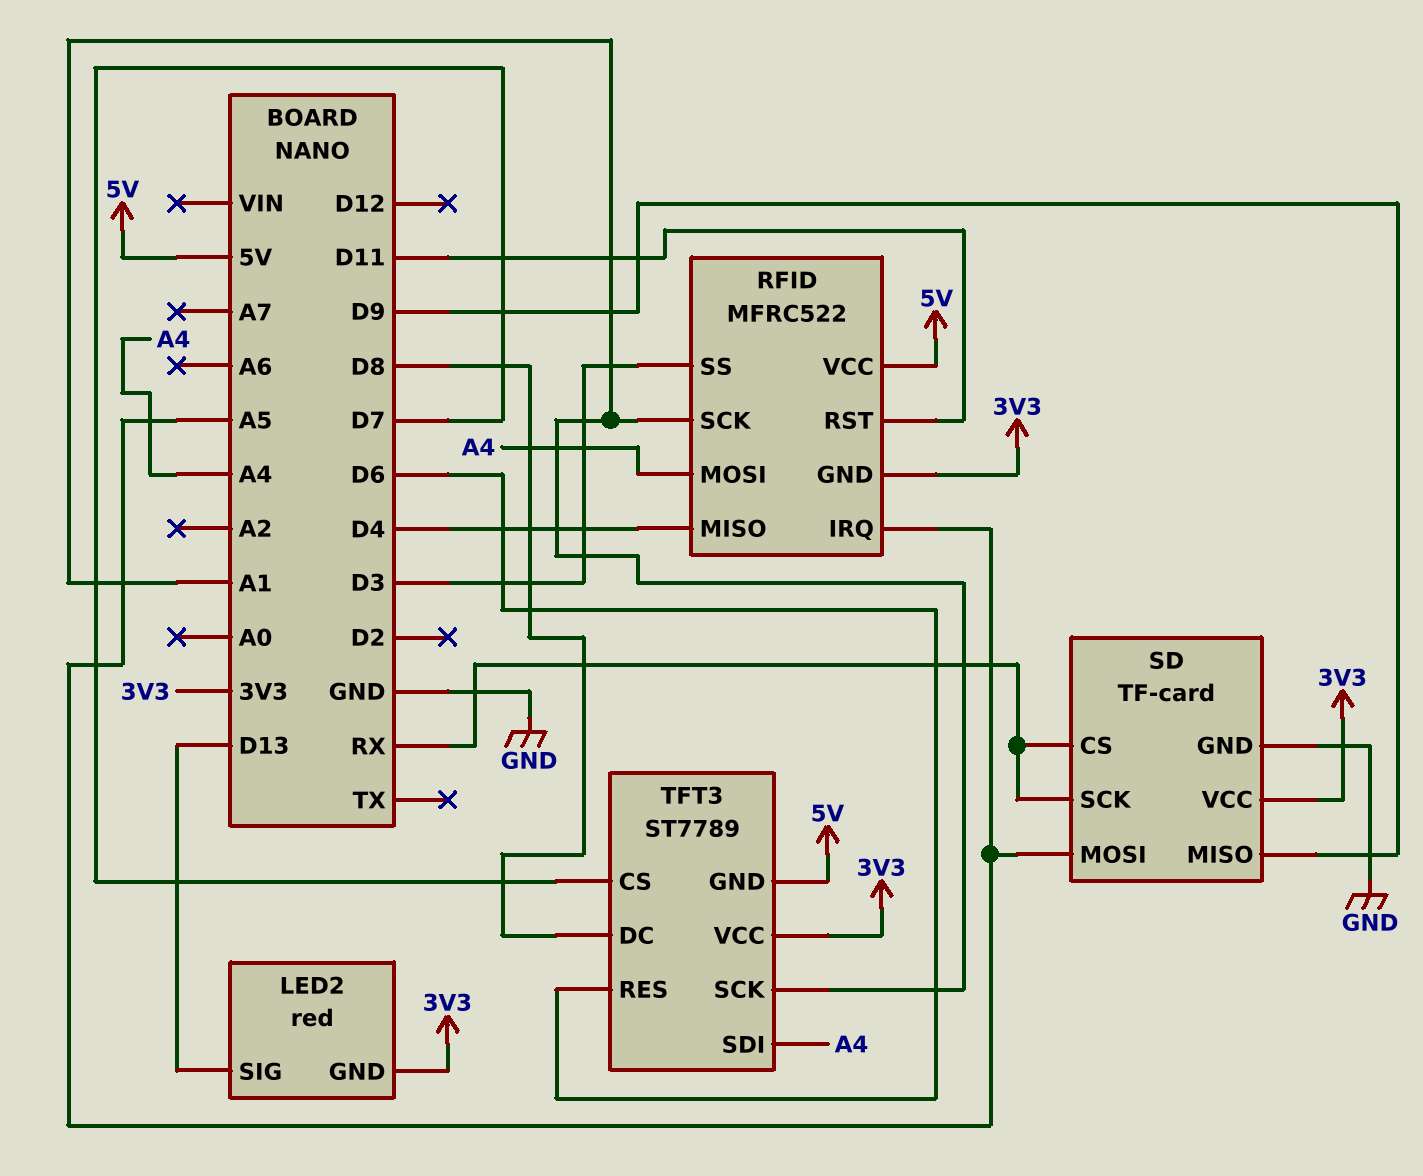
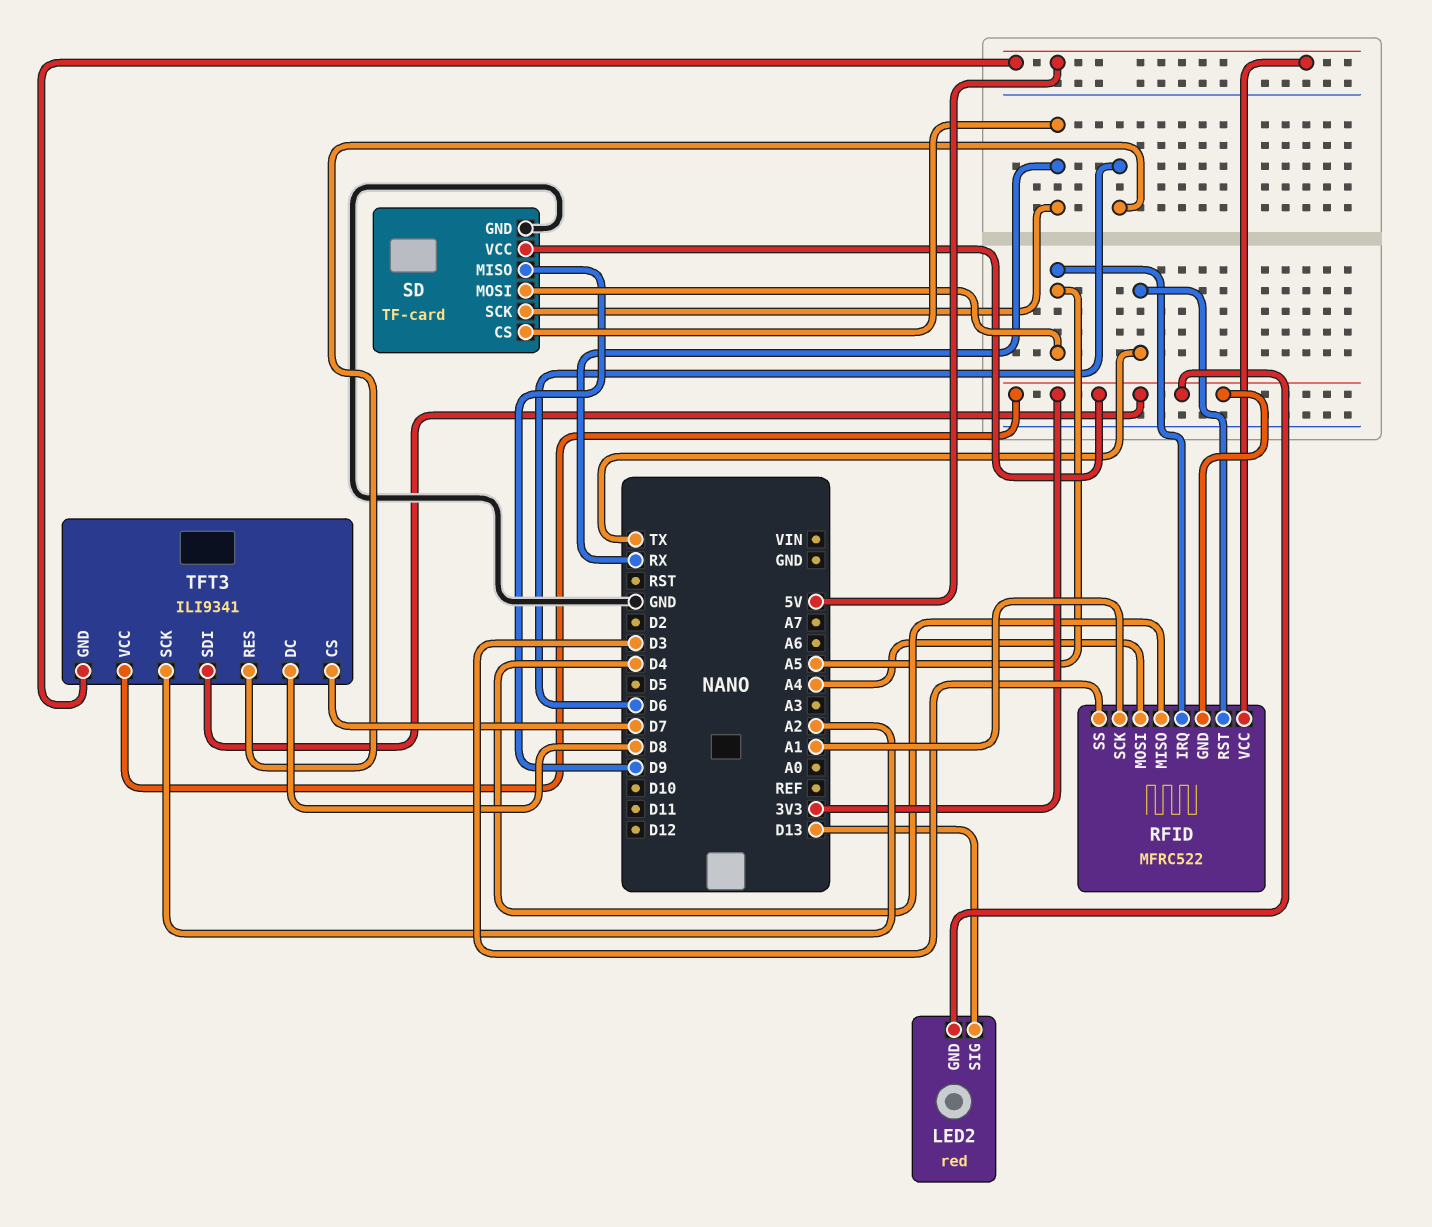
RFID pin RST: D11 -> TX
TFT3: ST7789 -> ILI9341
TFT3 pin SCK: A1 -> A2
TFT3 pin SDI: A4 -> 3V3

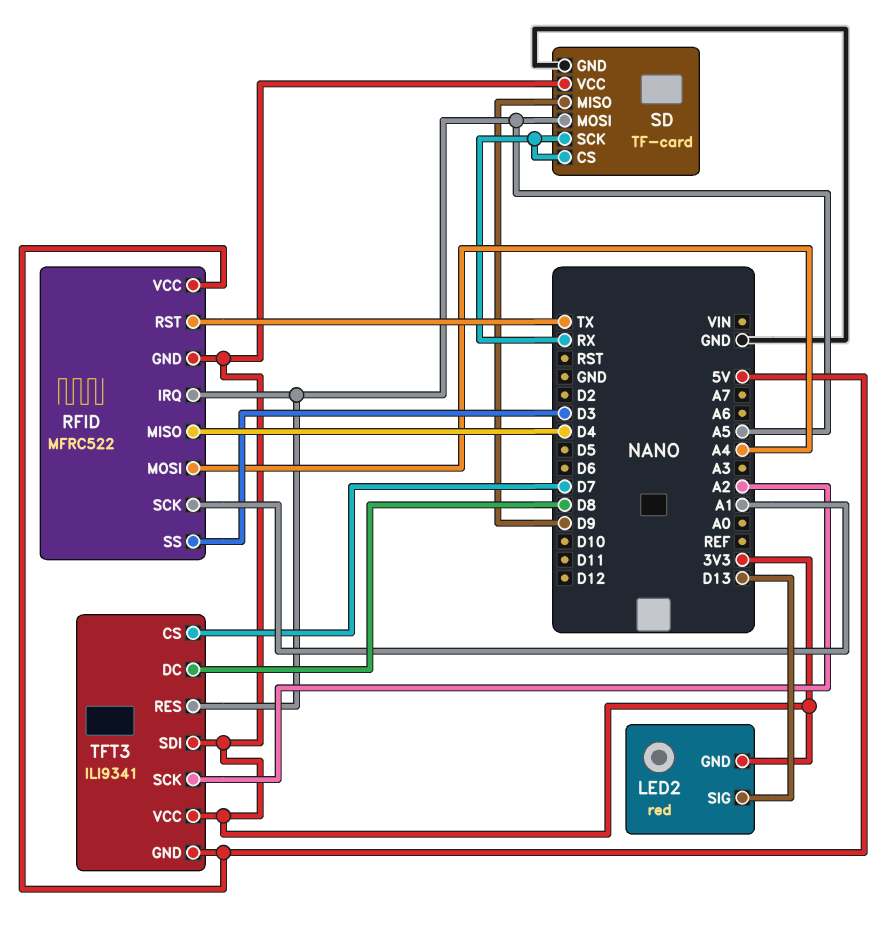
TFT3 pin RES: D6 -> A5

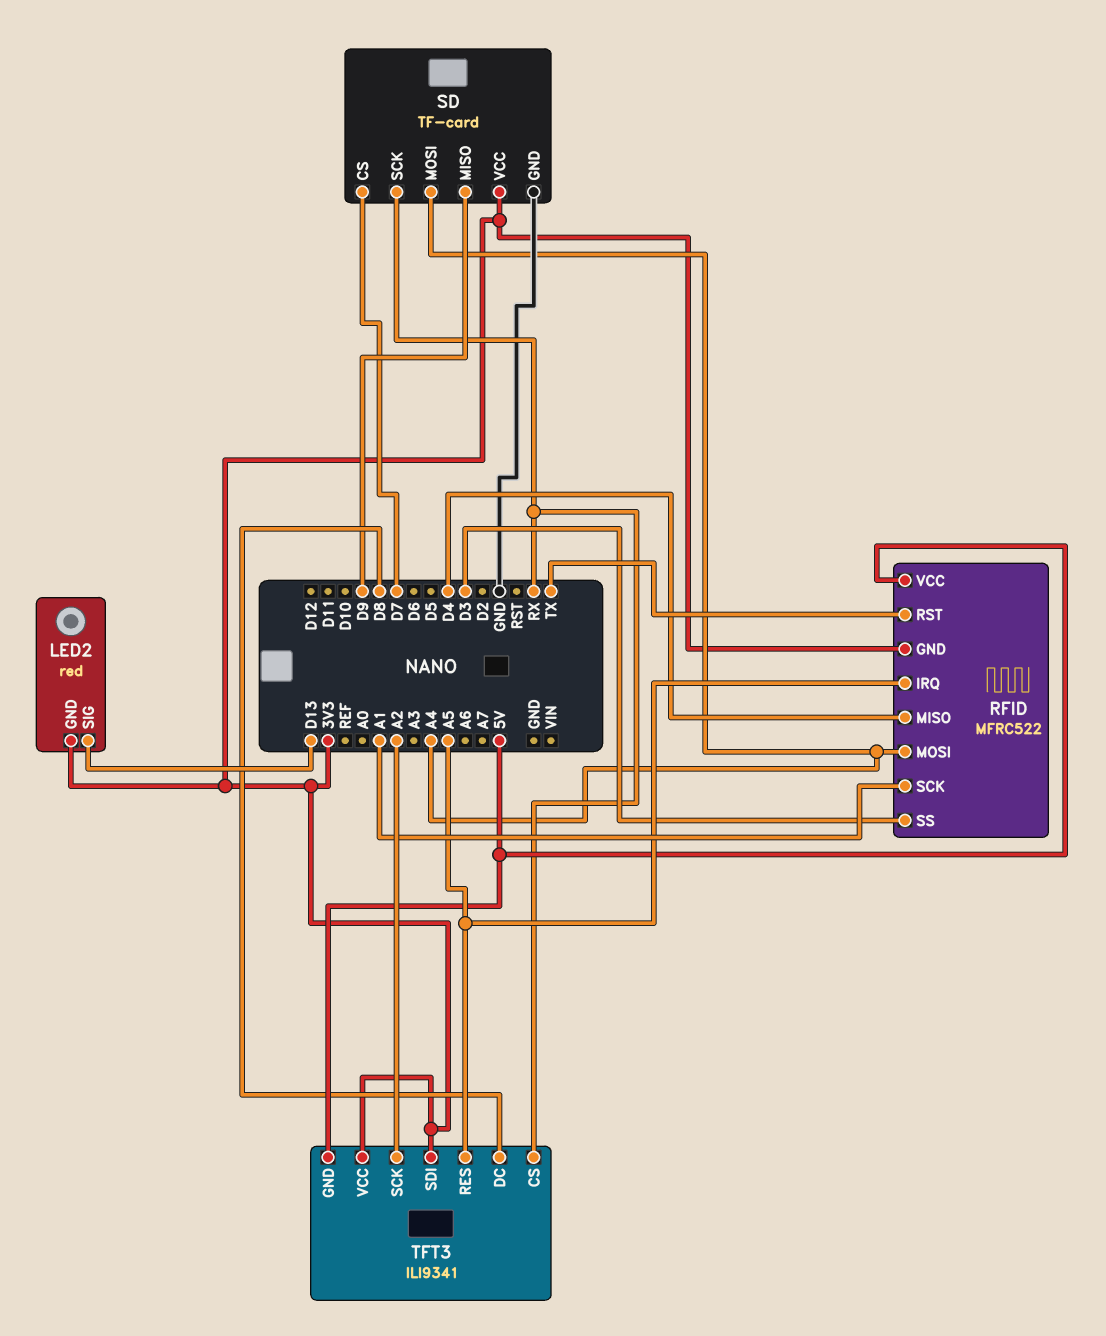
SD pin CS: RX -> D7
SD pin MOSI: A5 -> A4
TFT3 pin CS: D7 -> RX

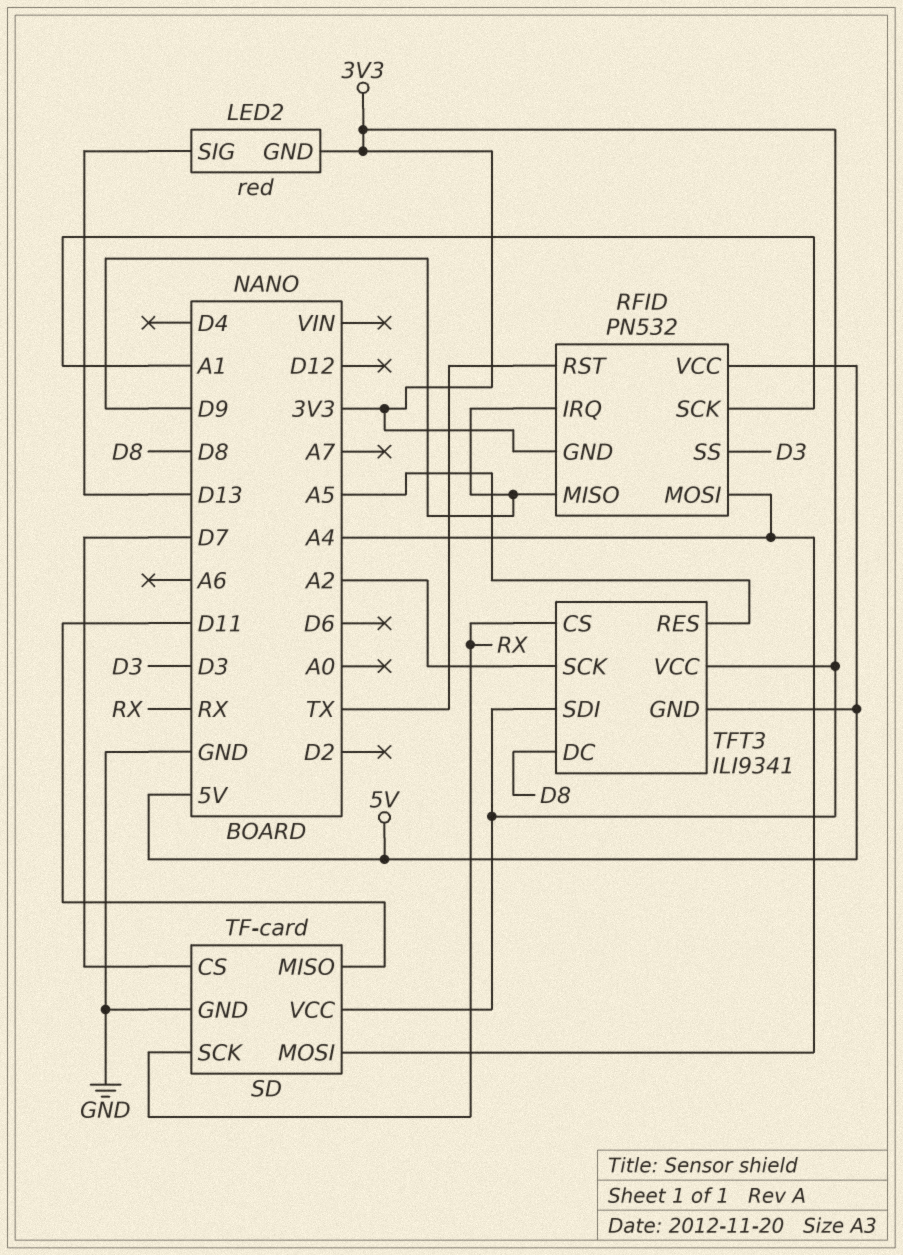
RFID: MFRC522 -> PN532
RFID pin IRQ: A5 -> D9
RFID pin MISO: D4 -> D9
SD pin MISO: D9 -> D11

